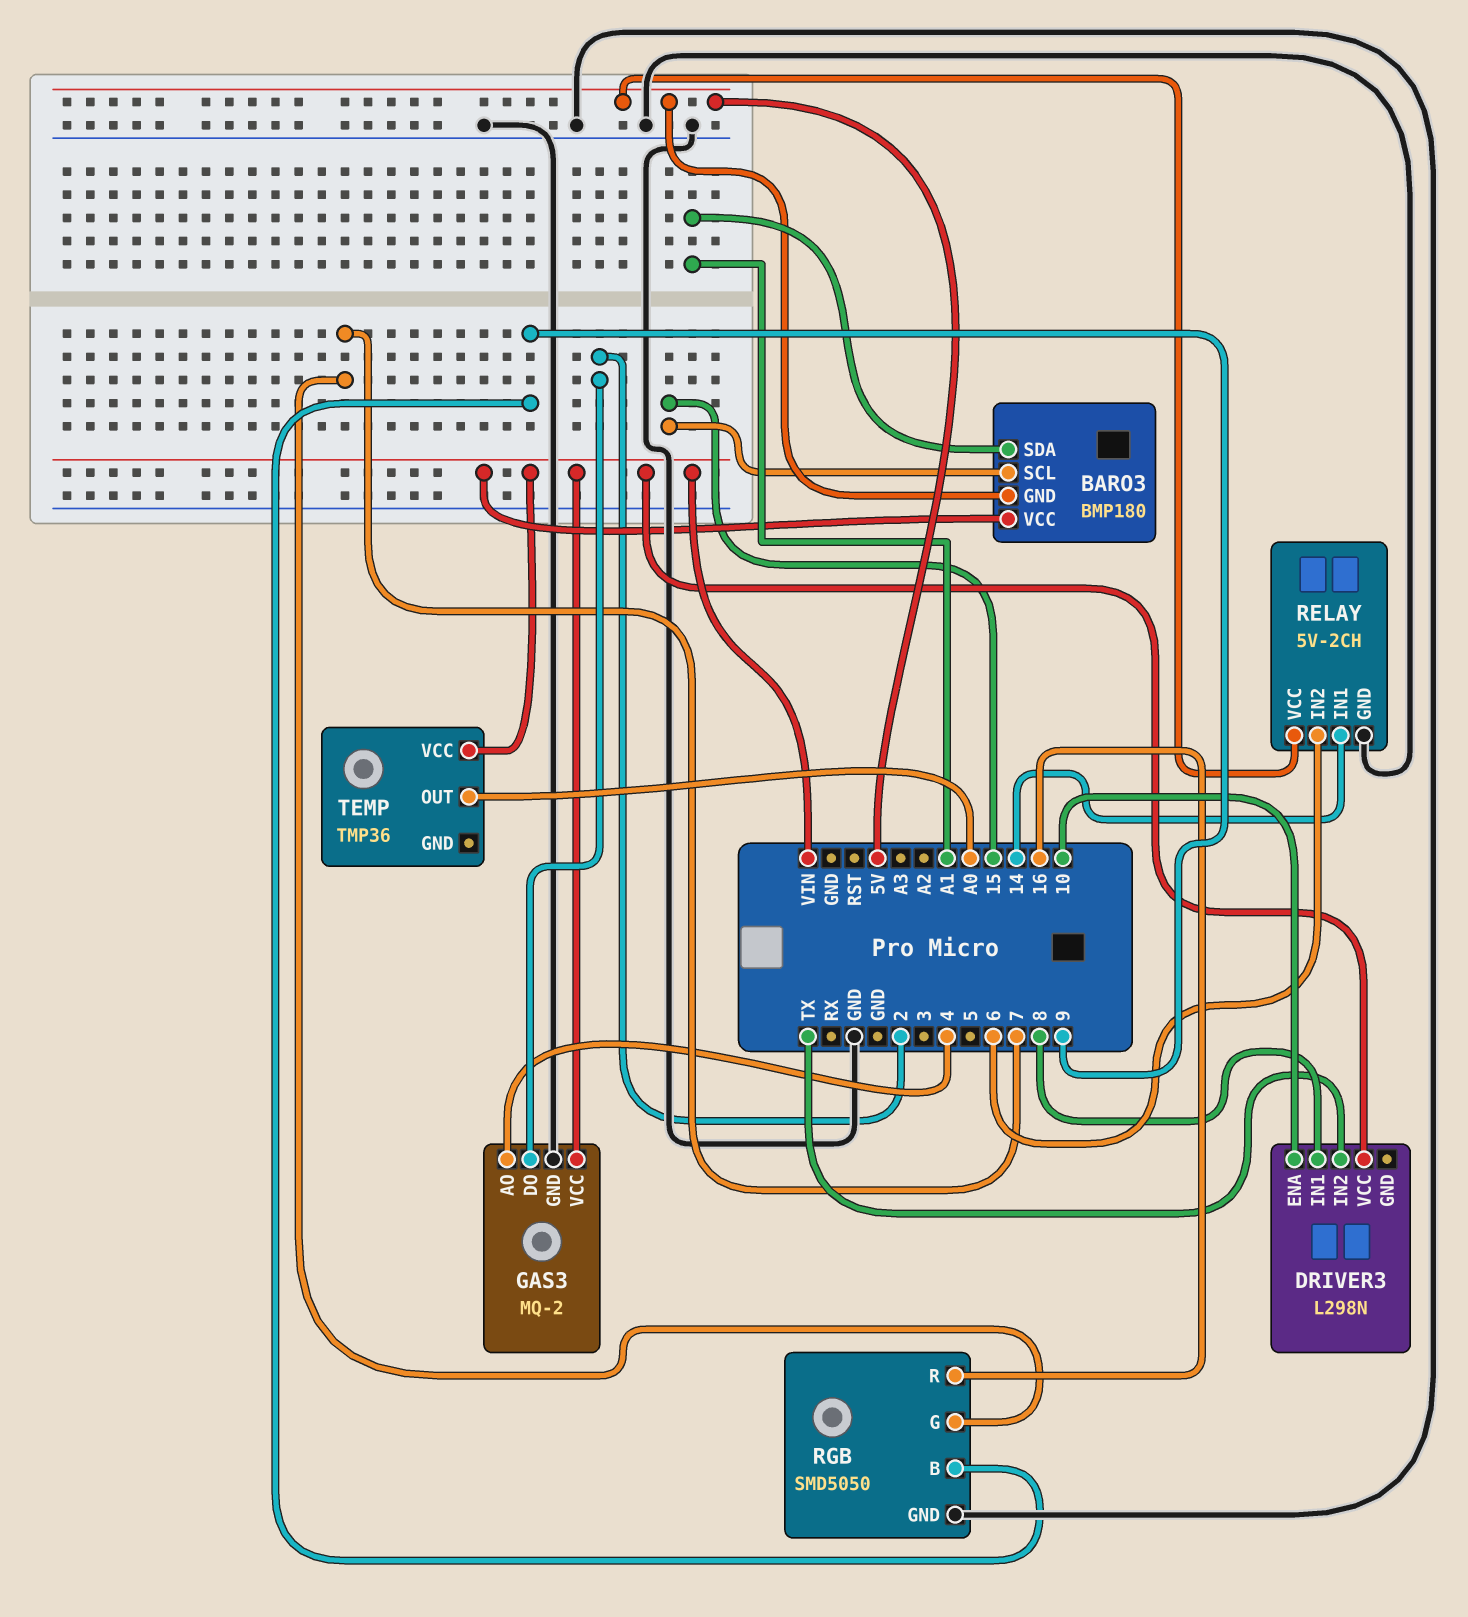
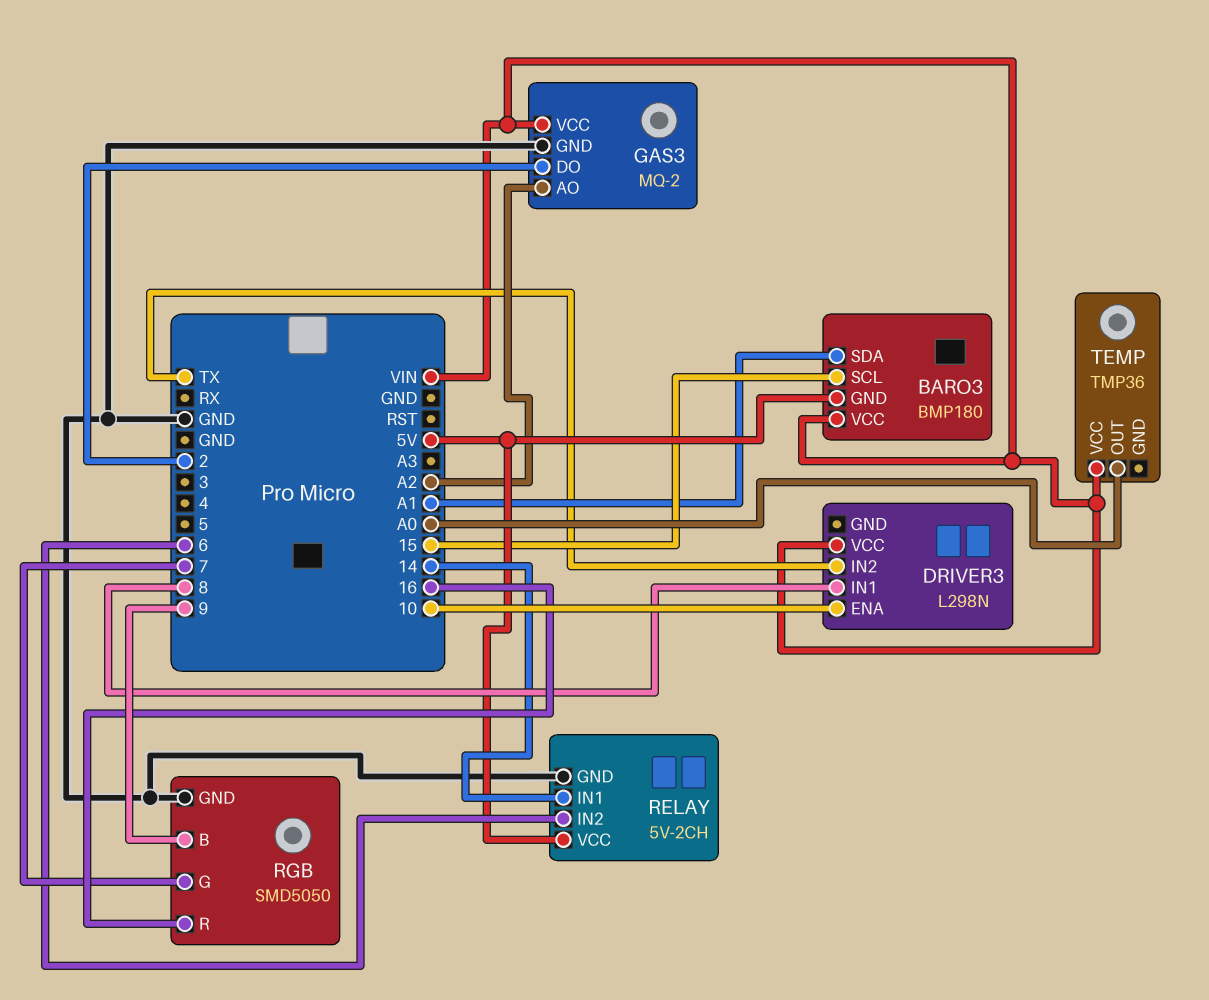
GAS3 pin AO: 4 -> A2

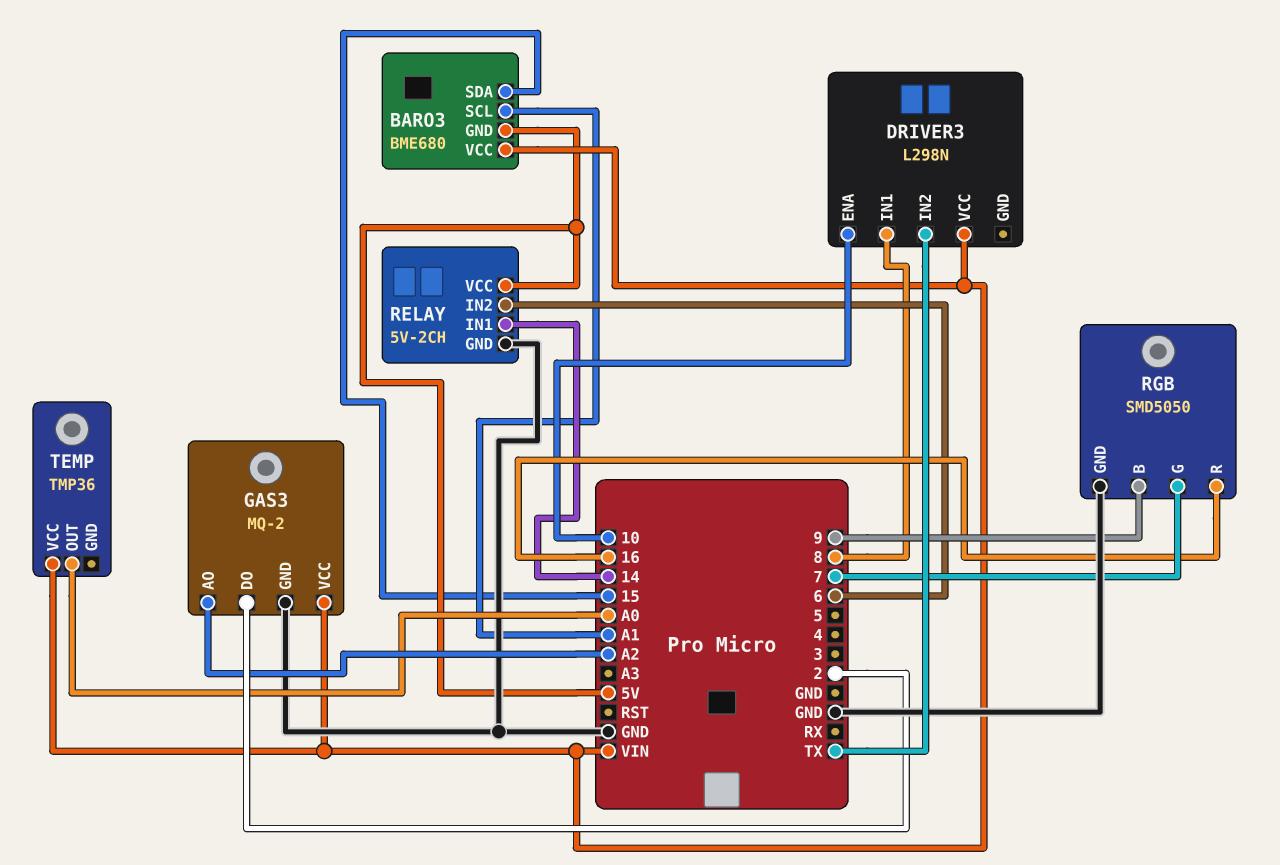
BARO3: BMP180 -> BME680
BARO3 pin SCL: 15 -> A1
BARO3 pin SDA: A1 -> 15

